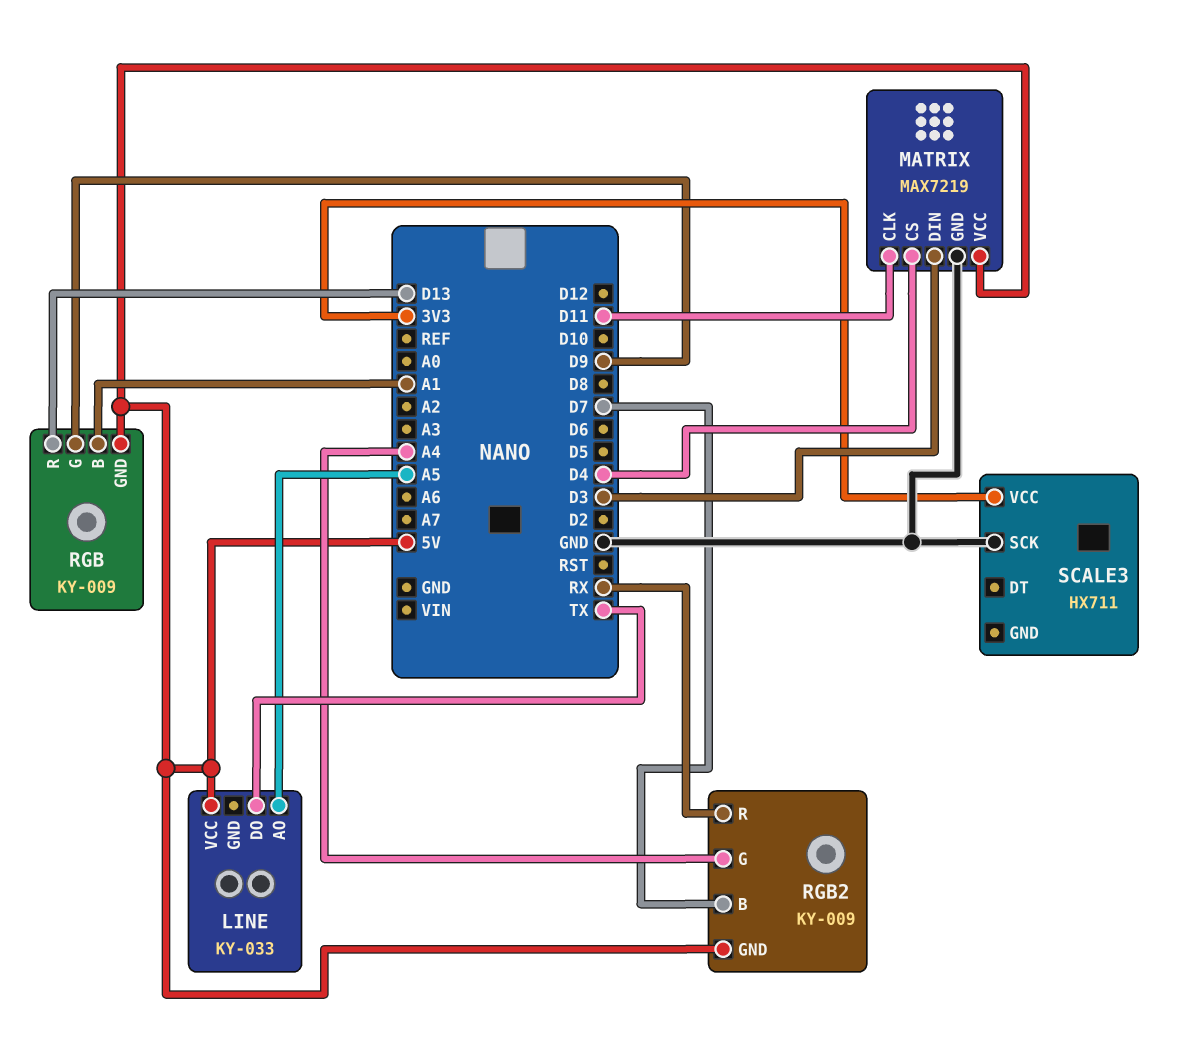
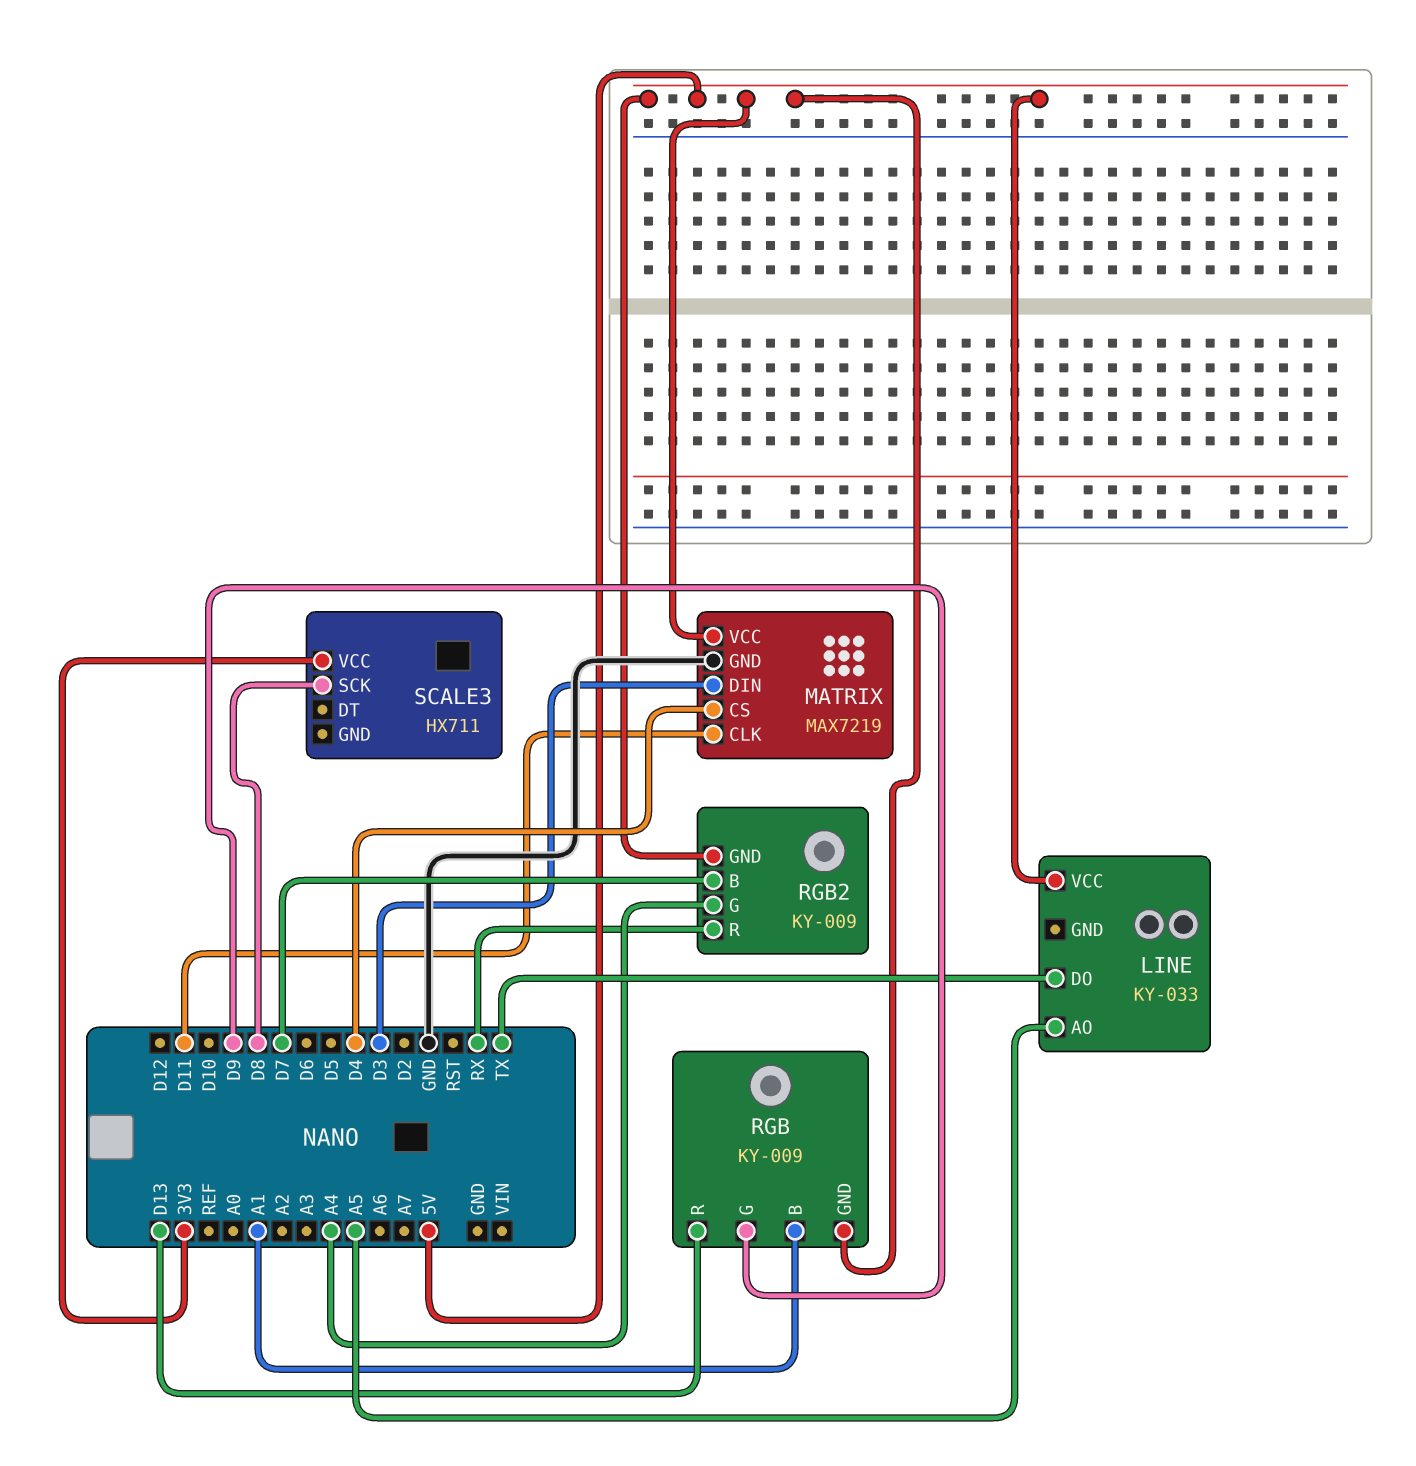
SCALE3 pin SCK: GND -> D8

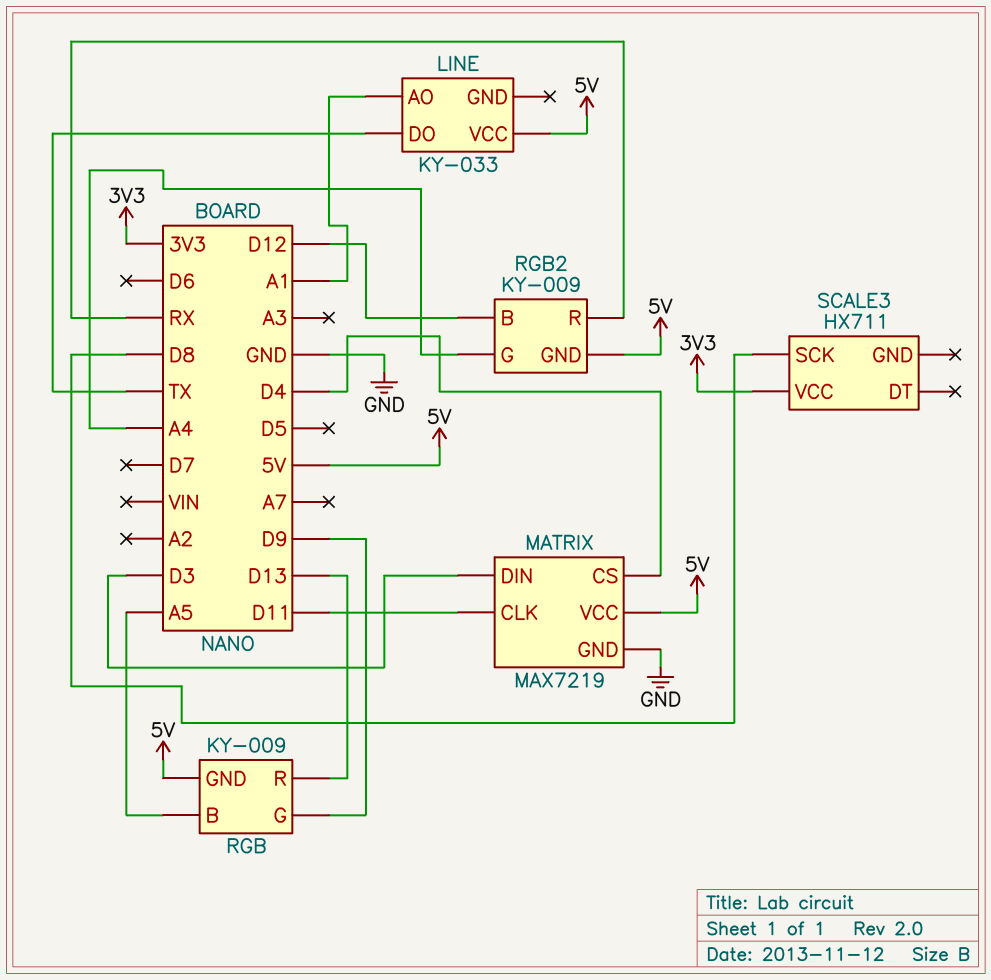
LINE pin AO: A5 -> A1
RGB pin B: A1 -> A5
RGB2 pin B: D7 -> D12

